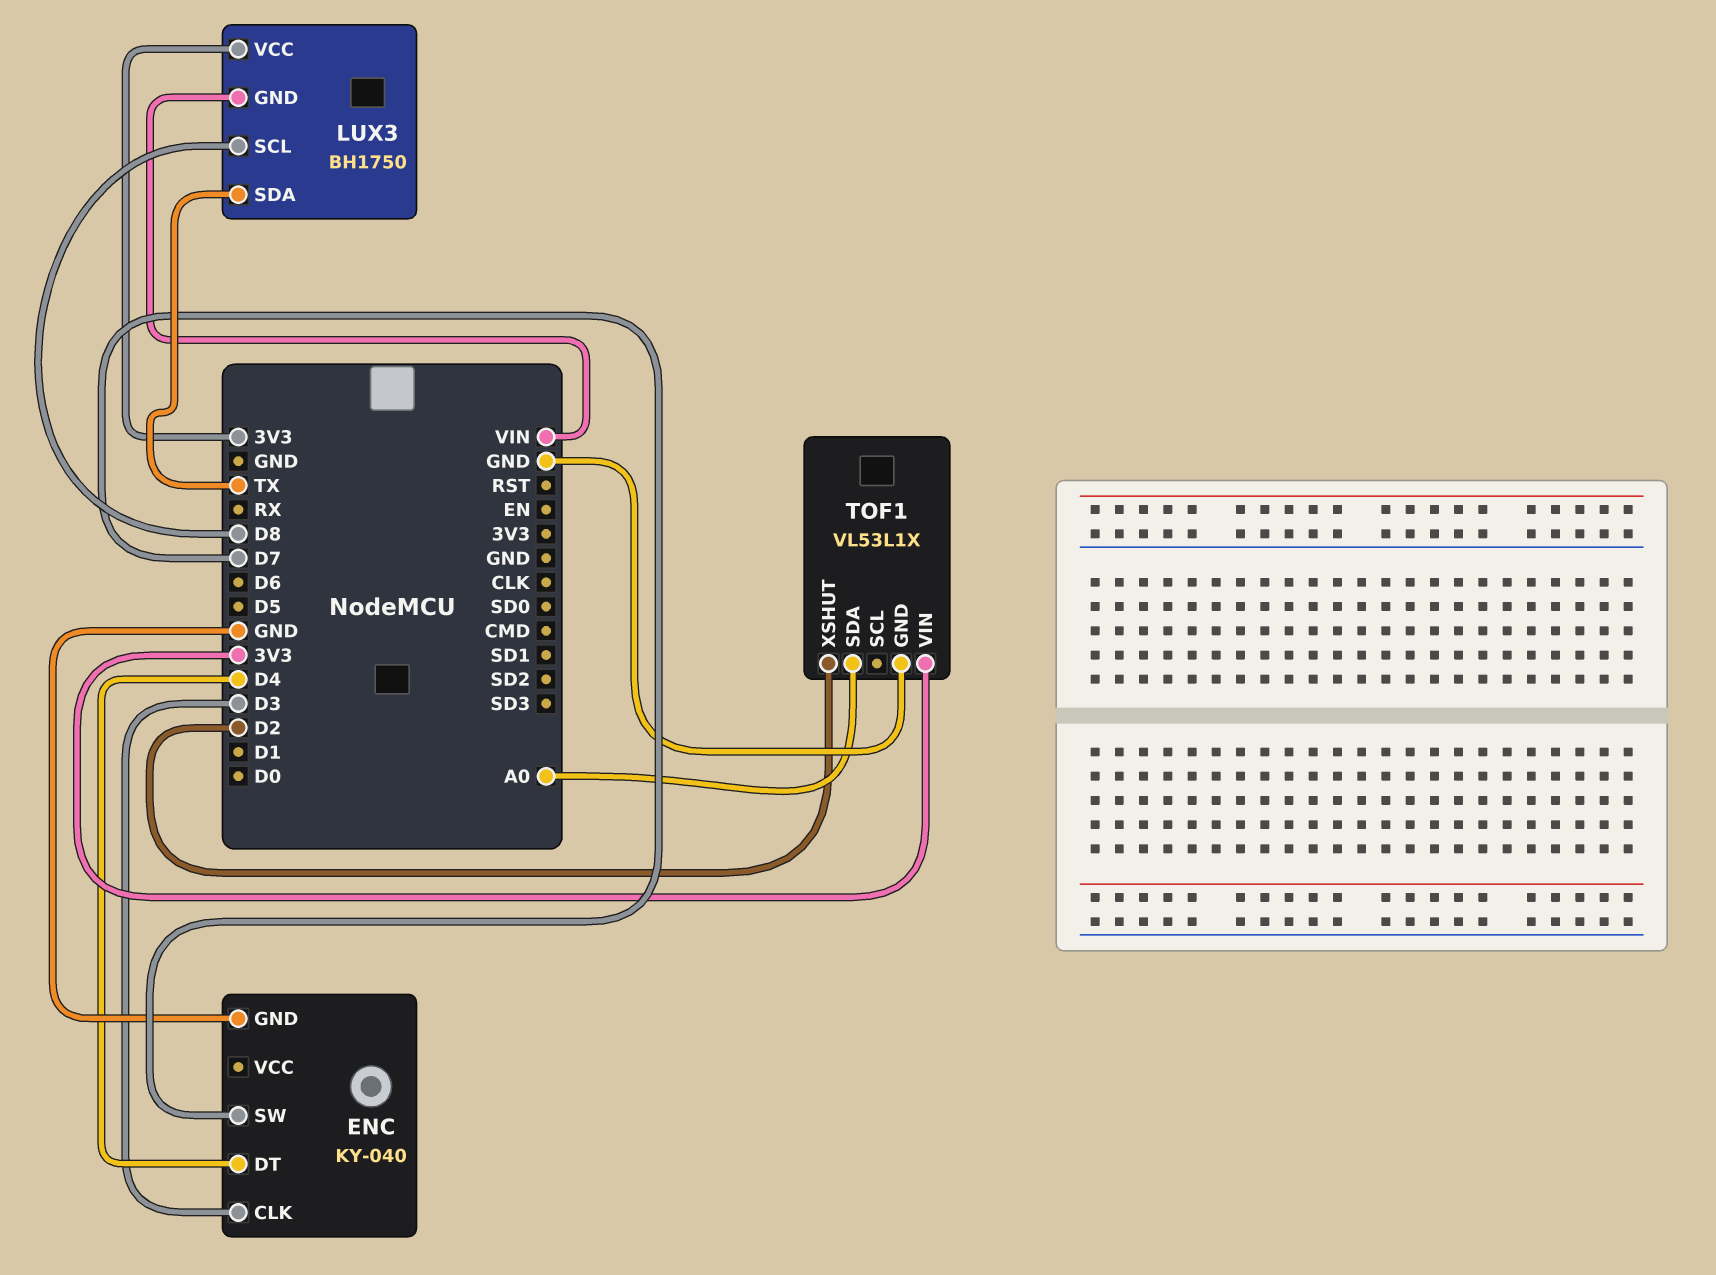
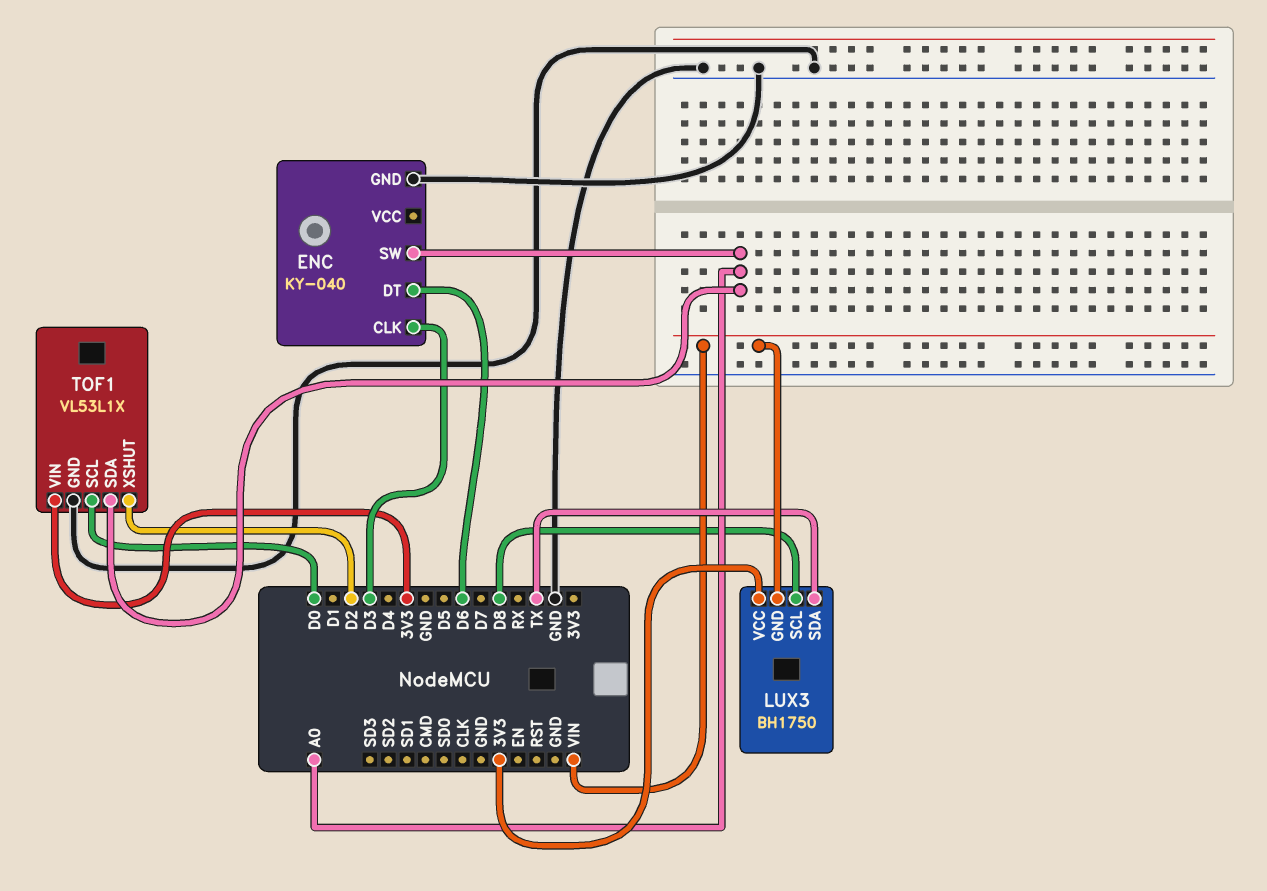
ENC pin DT: D4 -> D6
ENC pin SW: D7 -> A0
TOF1 pin SCL: none -> D0

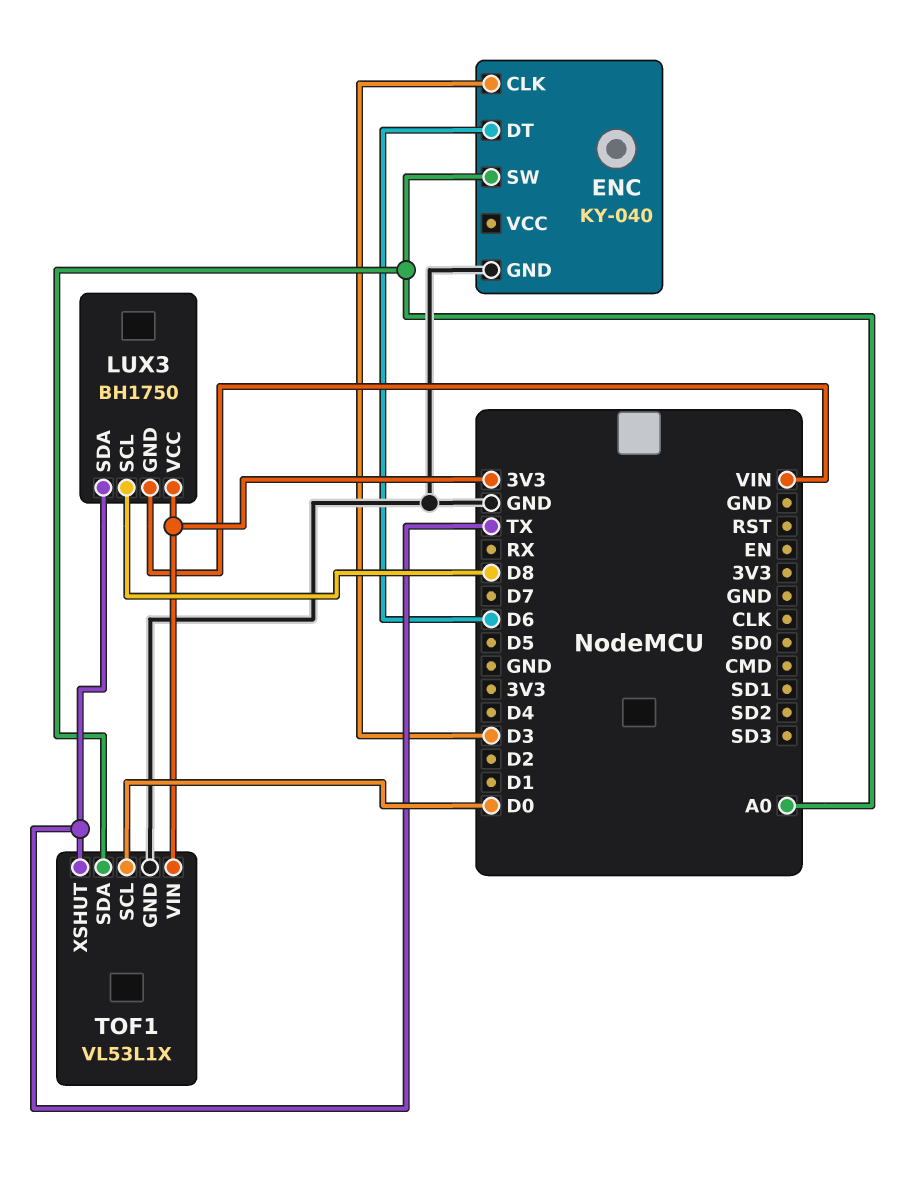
TOF1 pin XSHUT: D2 -> TX

